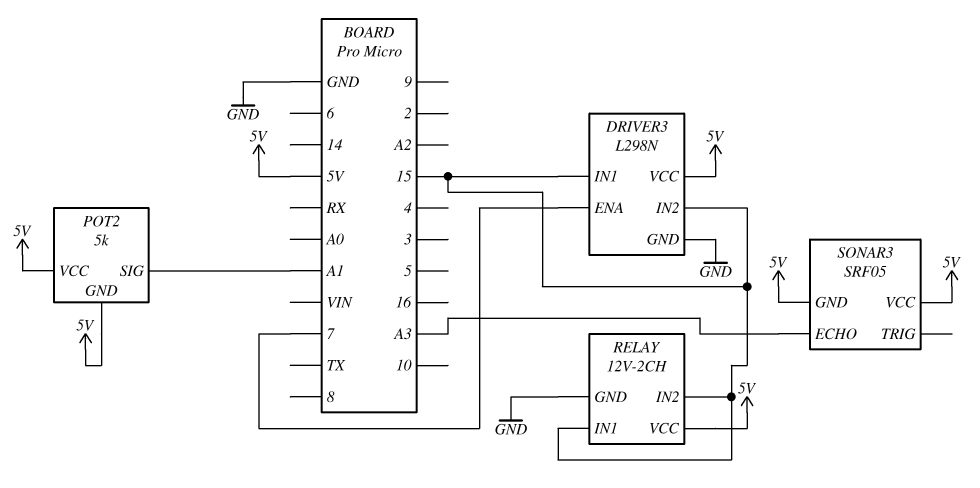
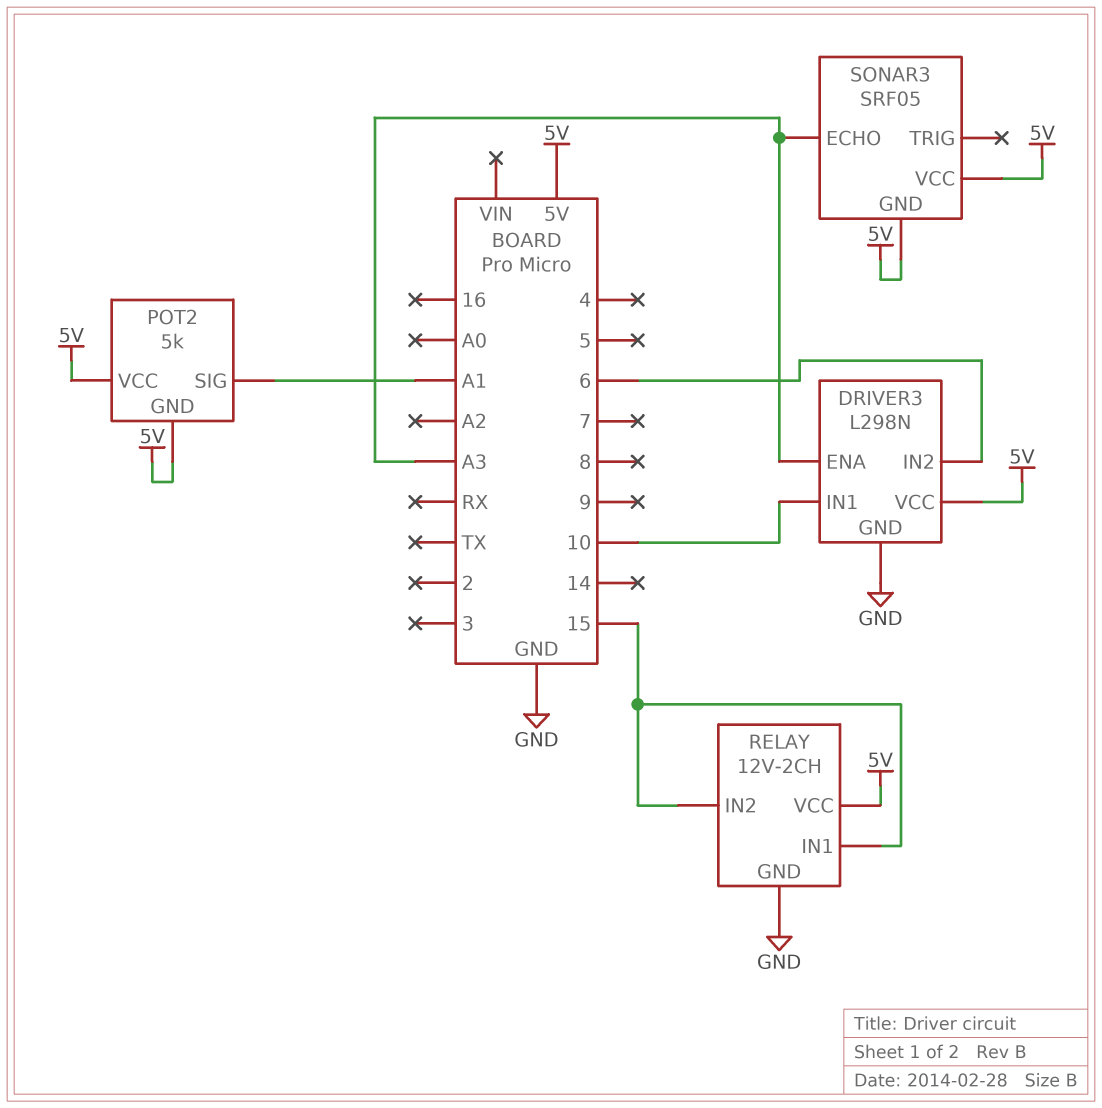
DRIVER3 pin ENA: 7 -> A3
DRIVER3 pin IN1: 15 -> 10
DRIVER3 pin IN2: 15 -> 6

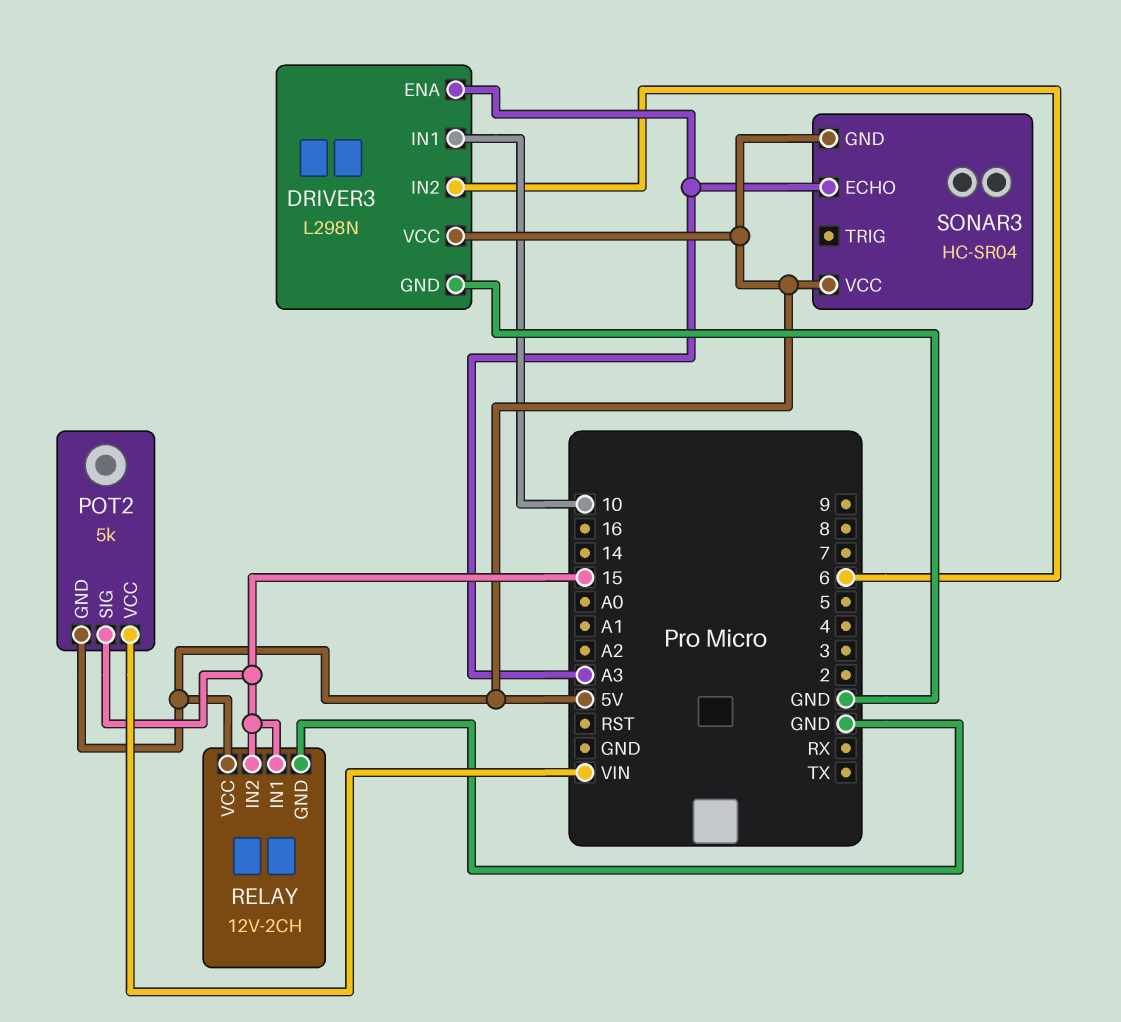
POT2 pin SIG: A1 -> 15
POT2 pin VCC: 5V -> VIN
SONAR3: SRF05 -> HC-SR04

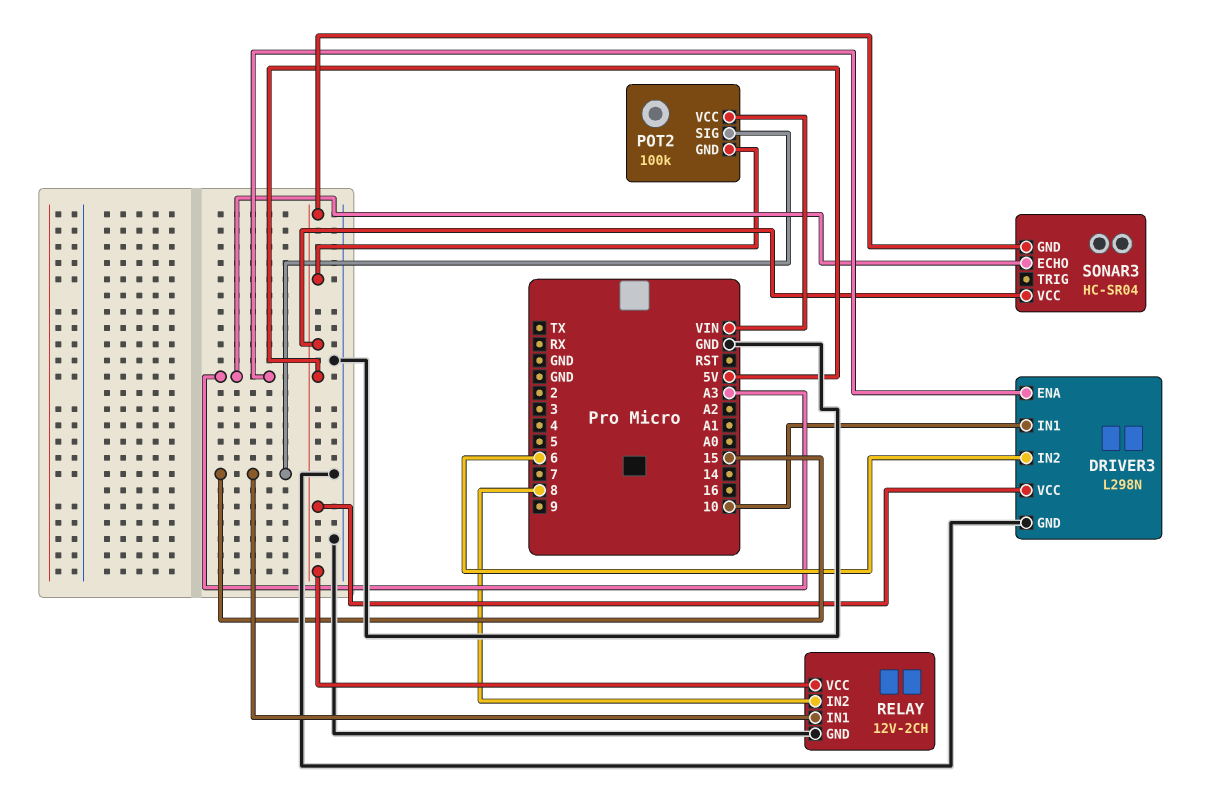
POT2: 5k -> 100k
RELAY pin IN2: 15 -> 8

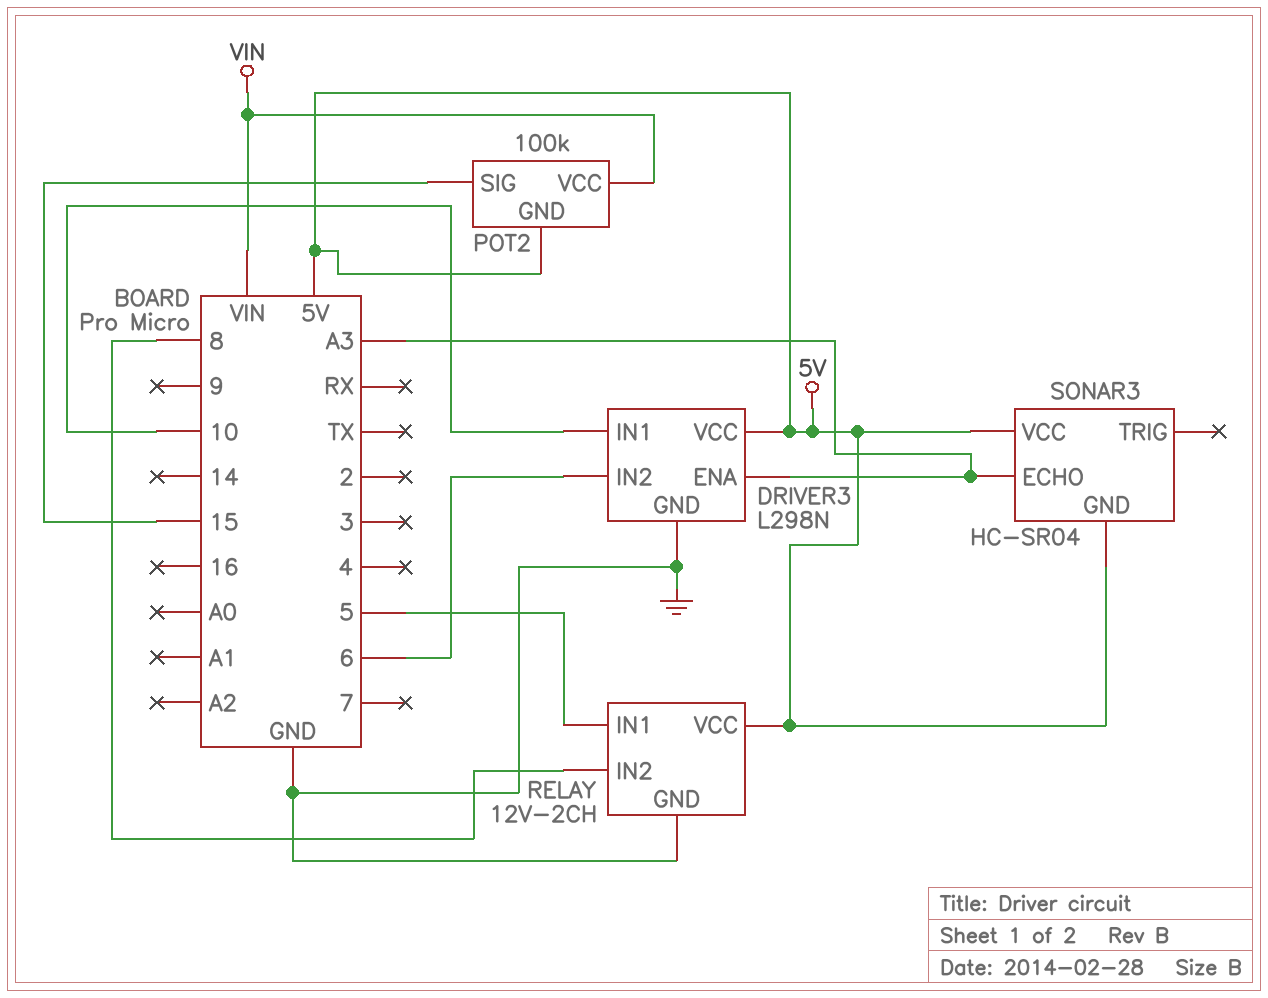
RELAY pin IN1: 15 -> 5

